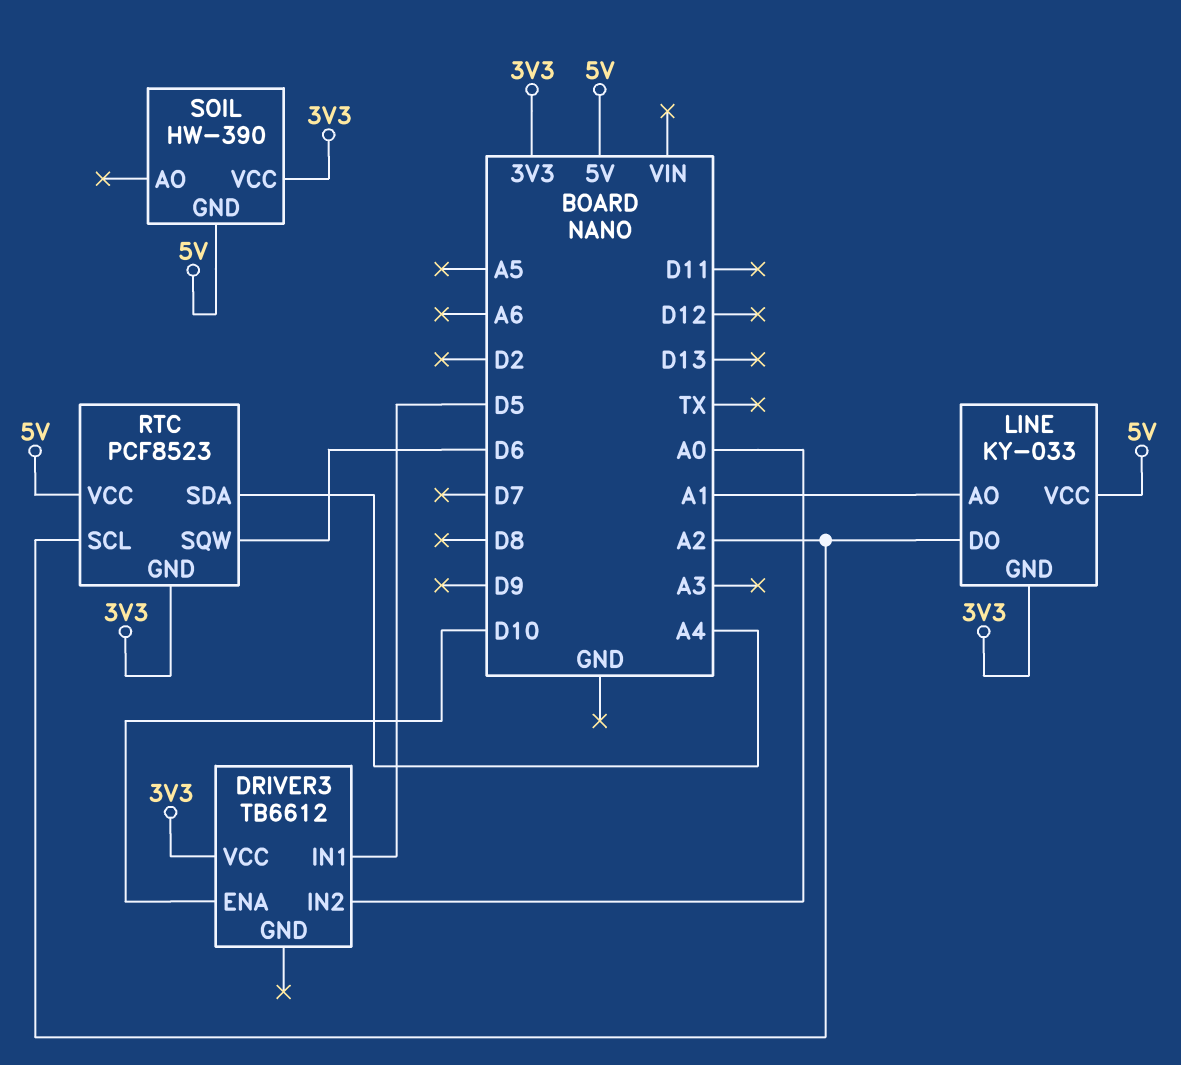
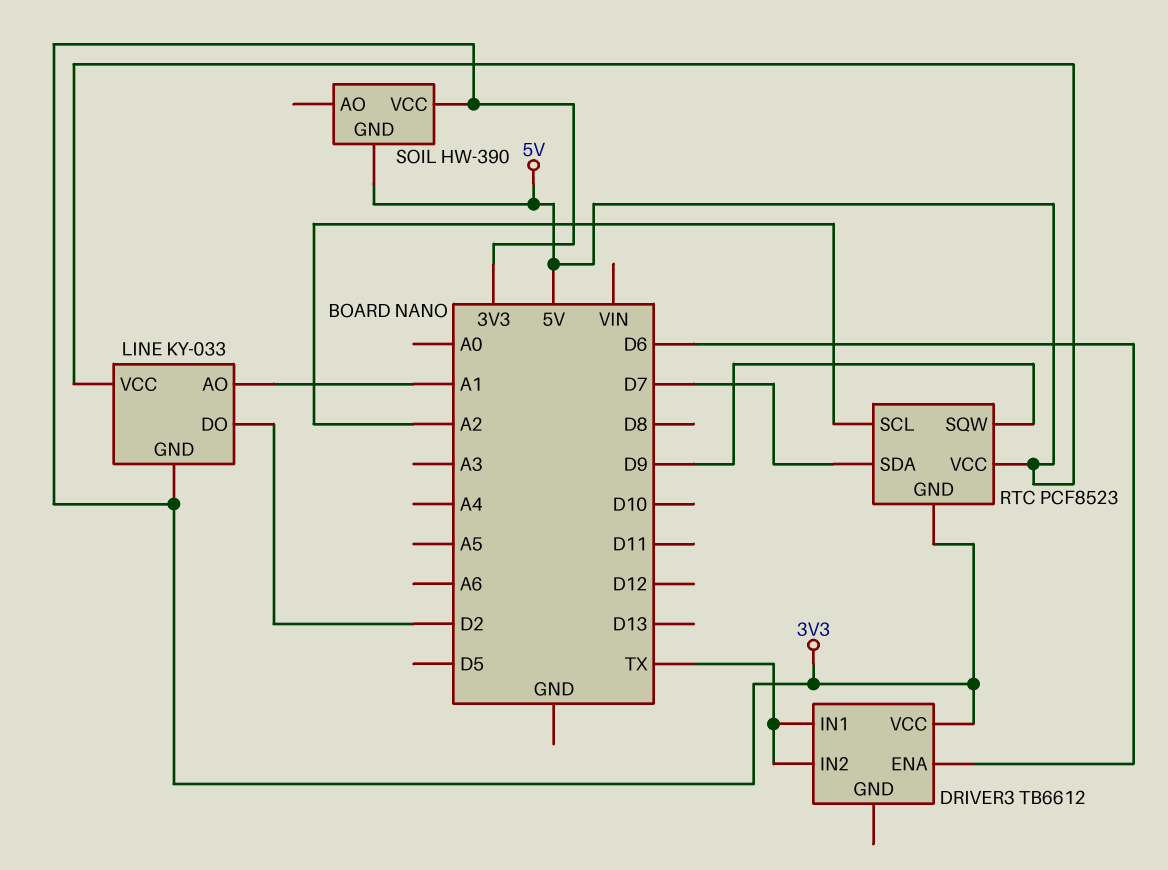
DRIVER3 pin ENA: D10 -> D6
DRIVER3 pin IN1: D5 -> TX
DRIVER3 pin IN2: A0 -> TX
LINE pin DO: A2 -> D2
RTC pin SDA: A4 -> D7
RTC pin SQW: D6 -> D9

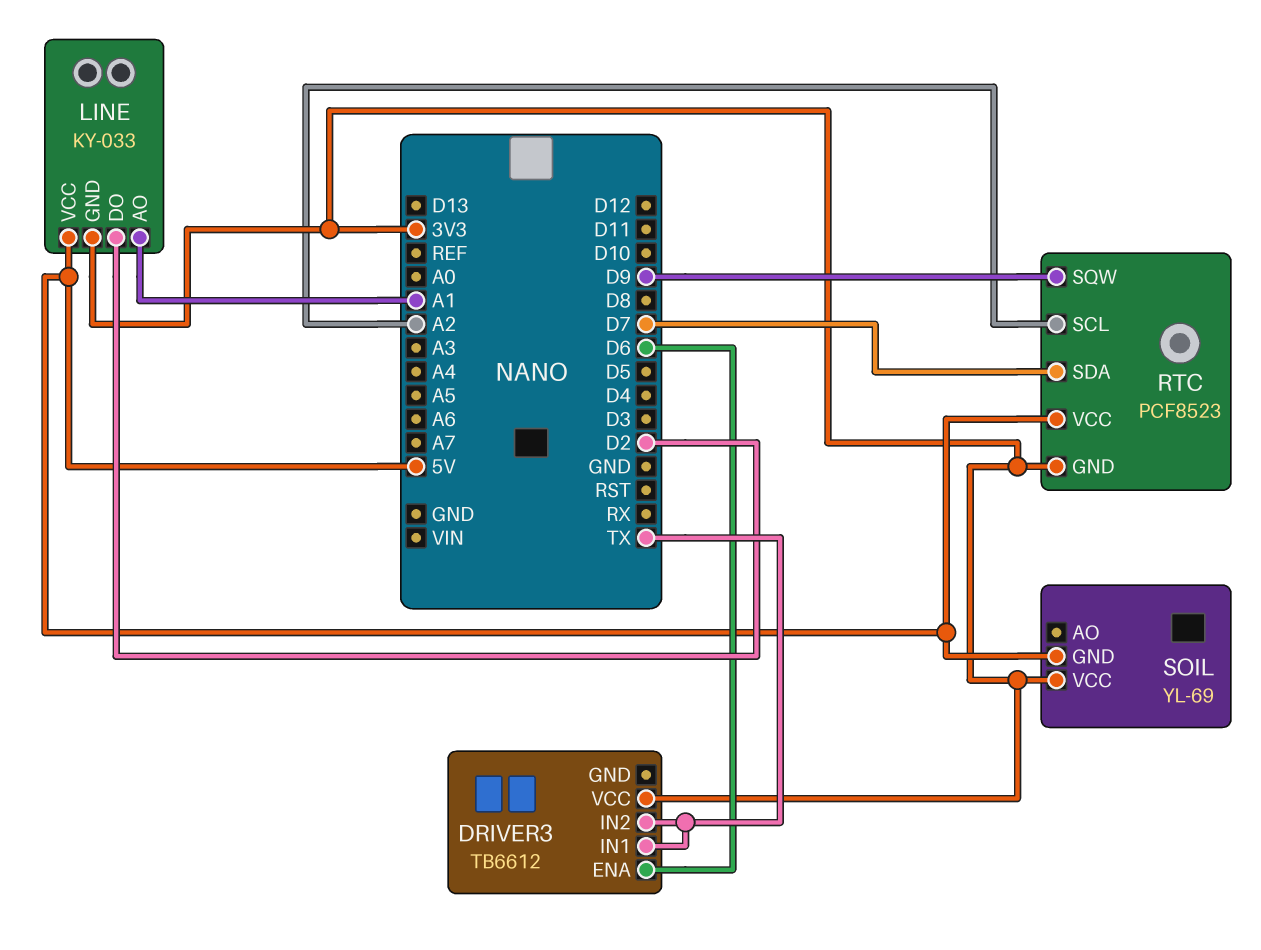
SOIL: HW-390 -> YL-69

